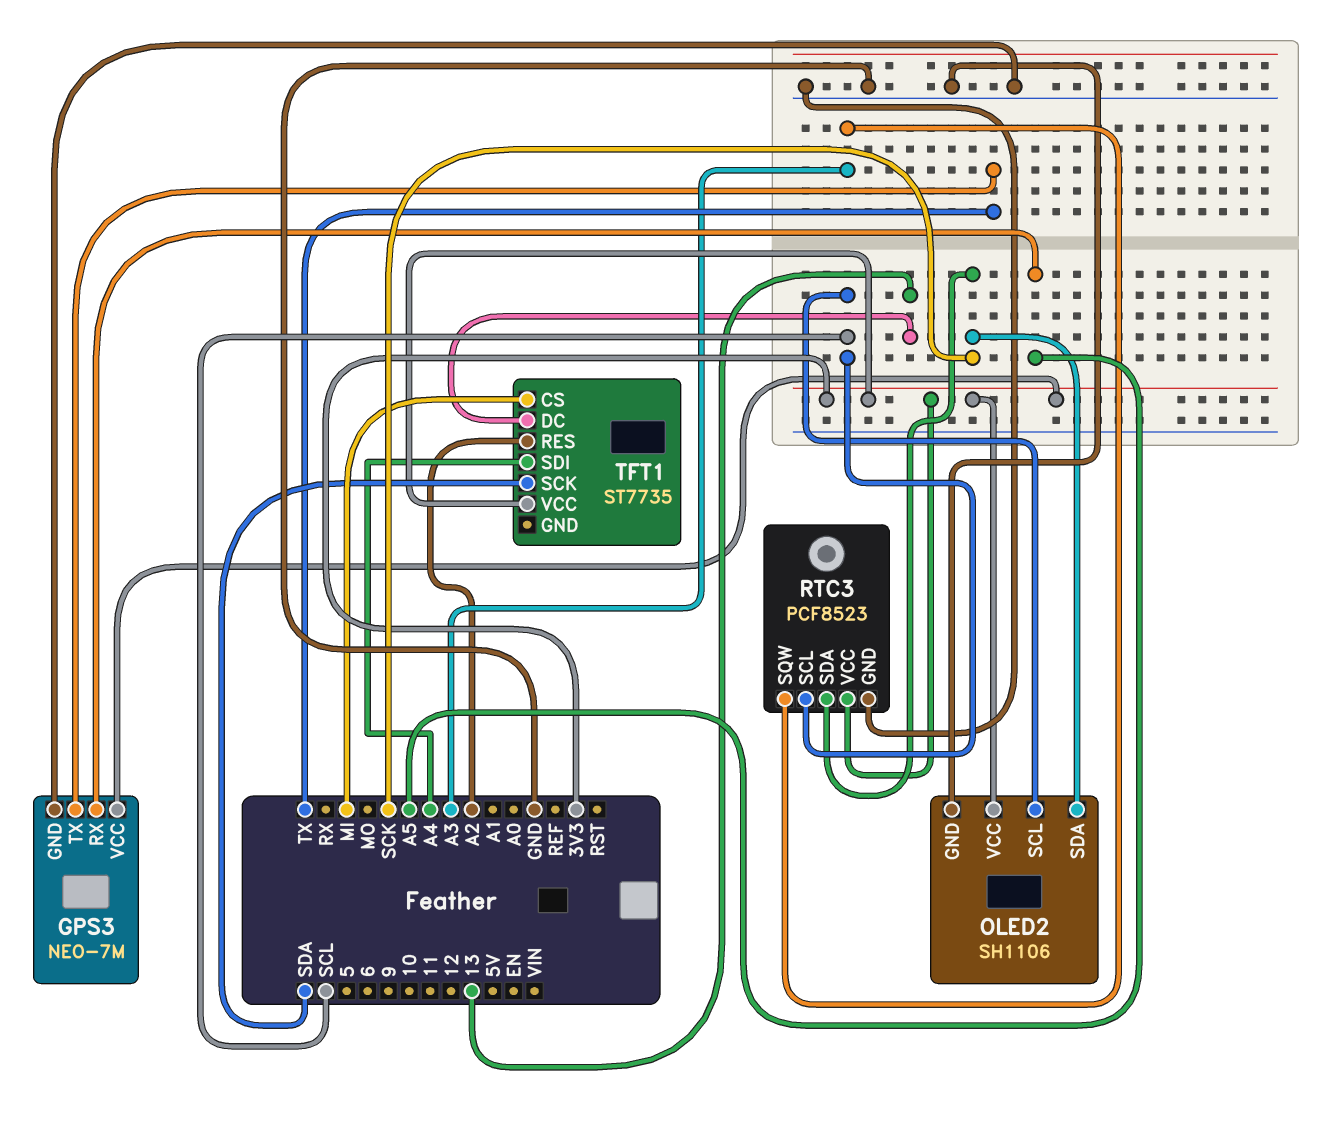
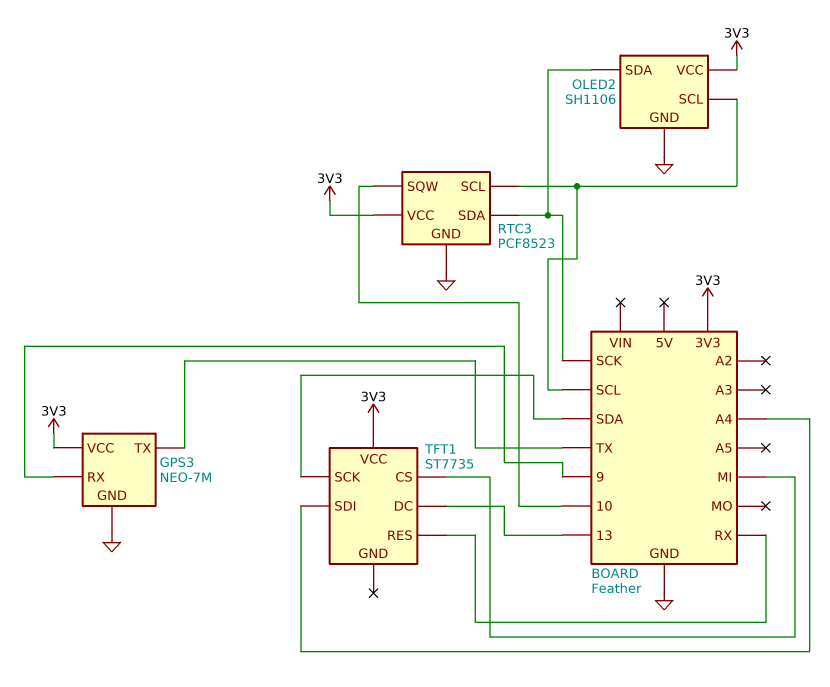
GPS3 pin RX: A5 -> 9
RTC3 pin SQW: A3 -> 10
TFT1 pin RES: A2 -> RX

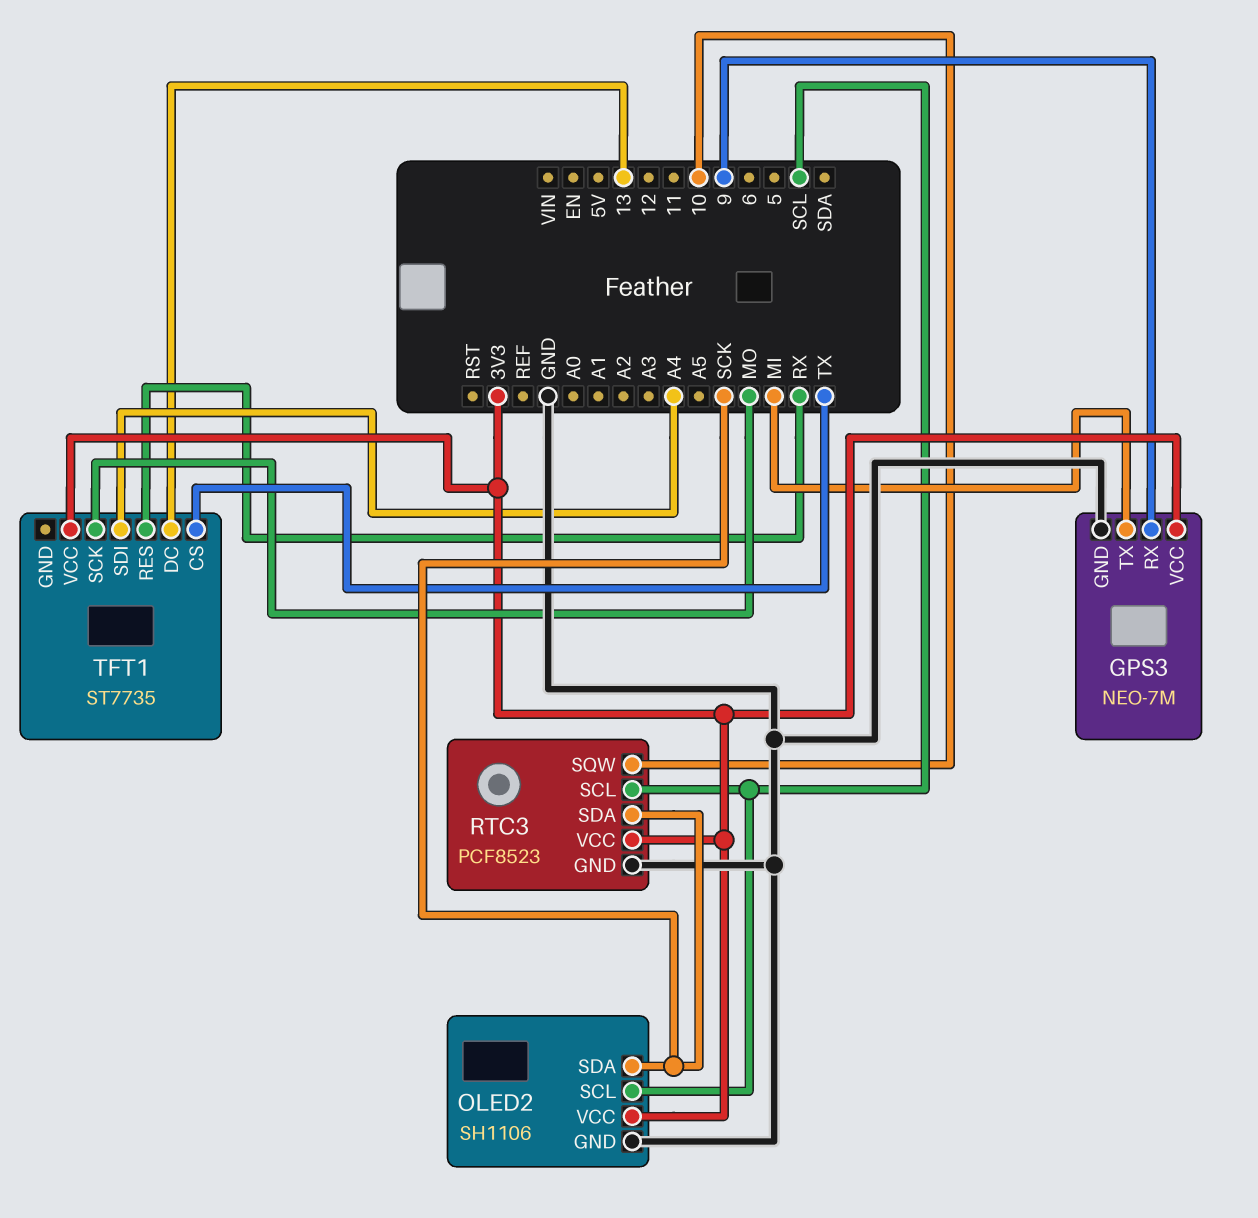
GPS3 pin TX: TX -> MI
TFT1 pin CS: MI -> TX
TFT1 pin SCK: SDA -> MO

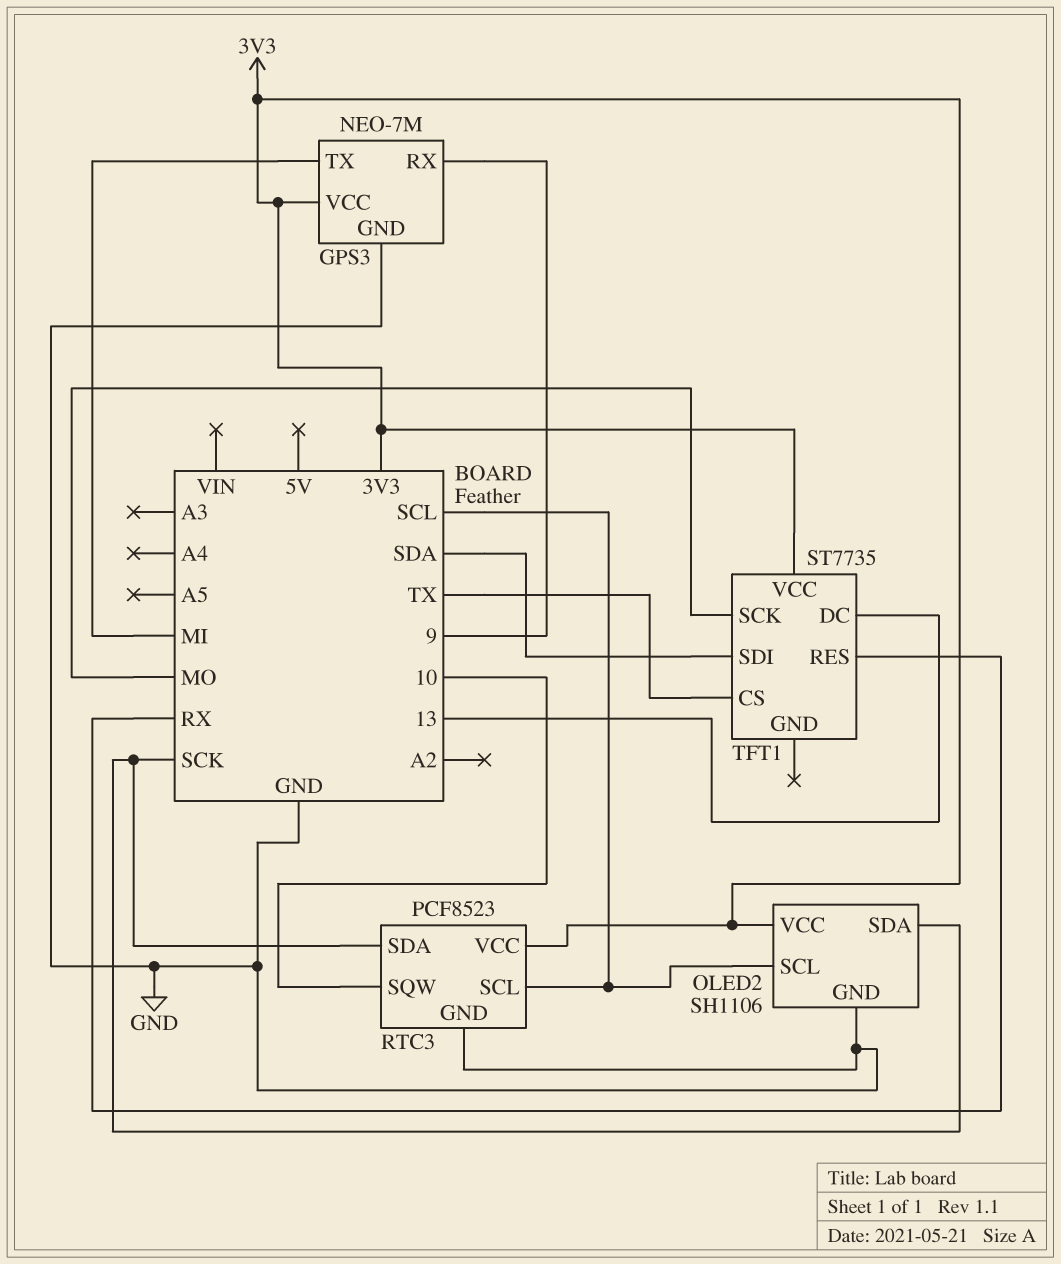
TFT1 pin SDI: A4 -> SDA

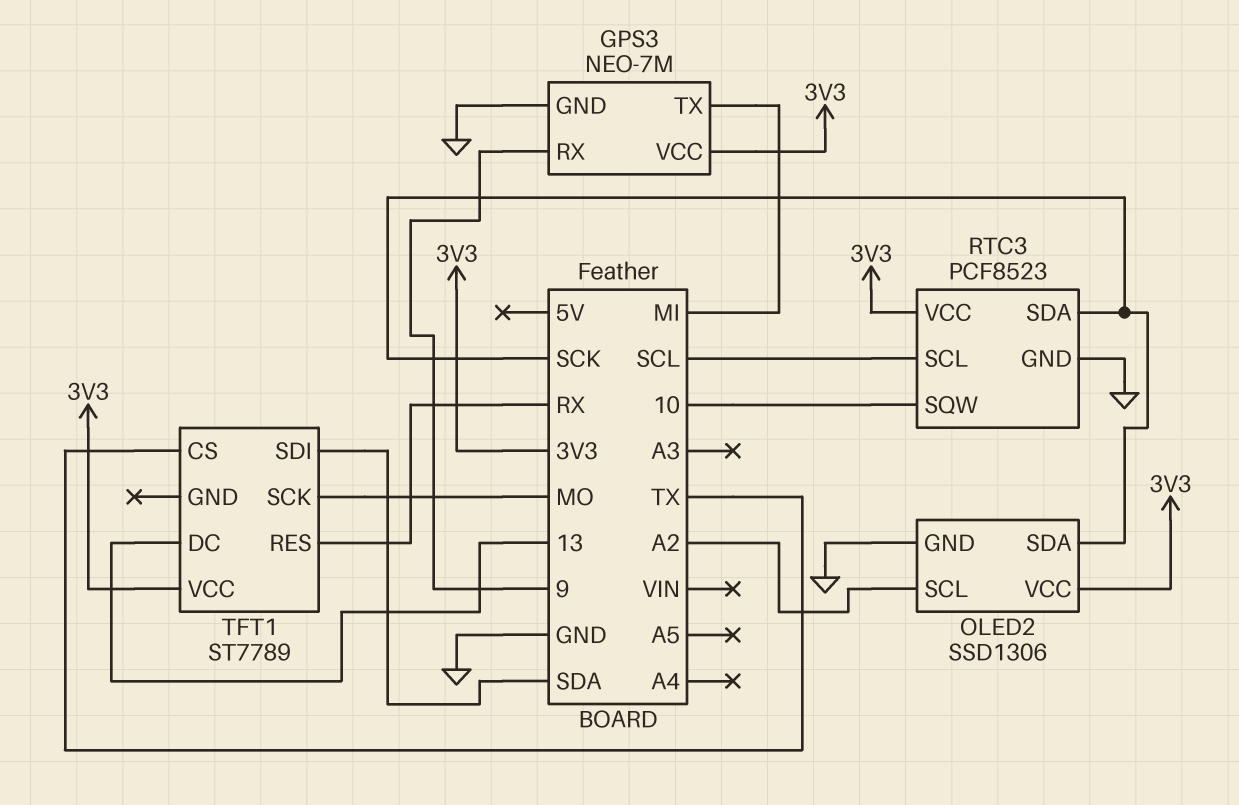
OLED2: SH1106 -> SSD1306
OLED2 pin SCL: SCL -> A2
TFT1: ST7735 -> ST7789

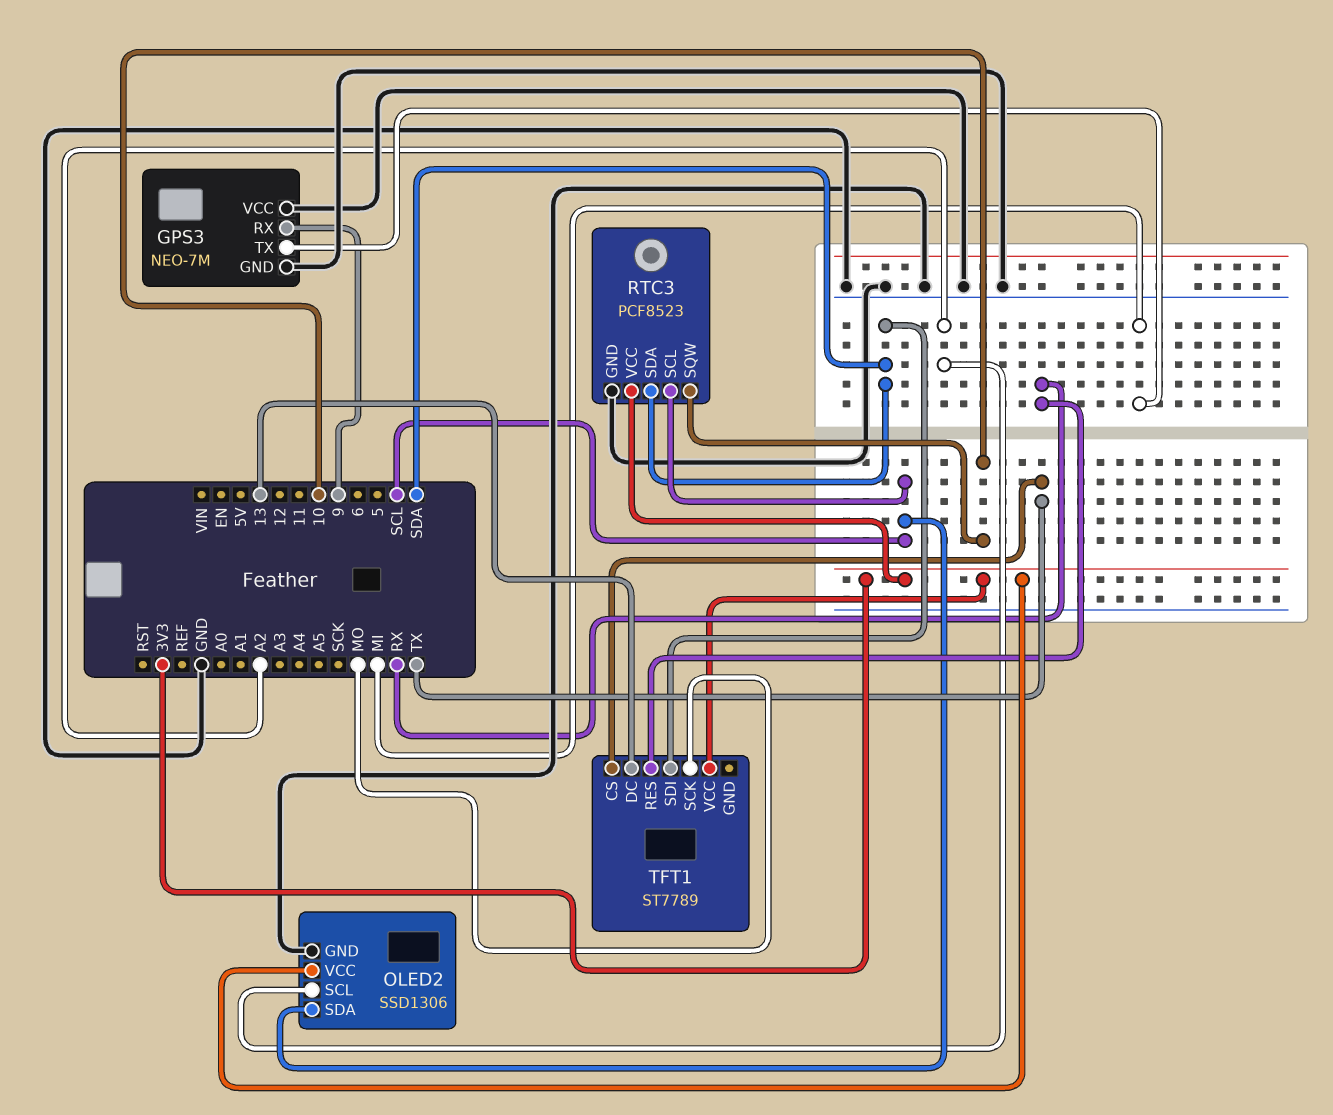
GPS3 pin VCC: 3V3 -> GND
OLED2 pin SDA: SCK -> SCL
RTC3 pin SDA: SCK -> SDA

